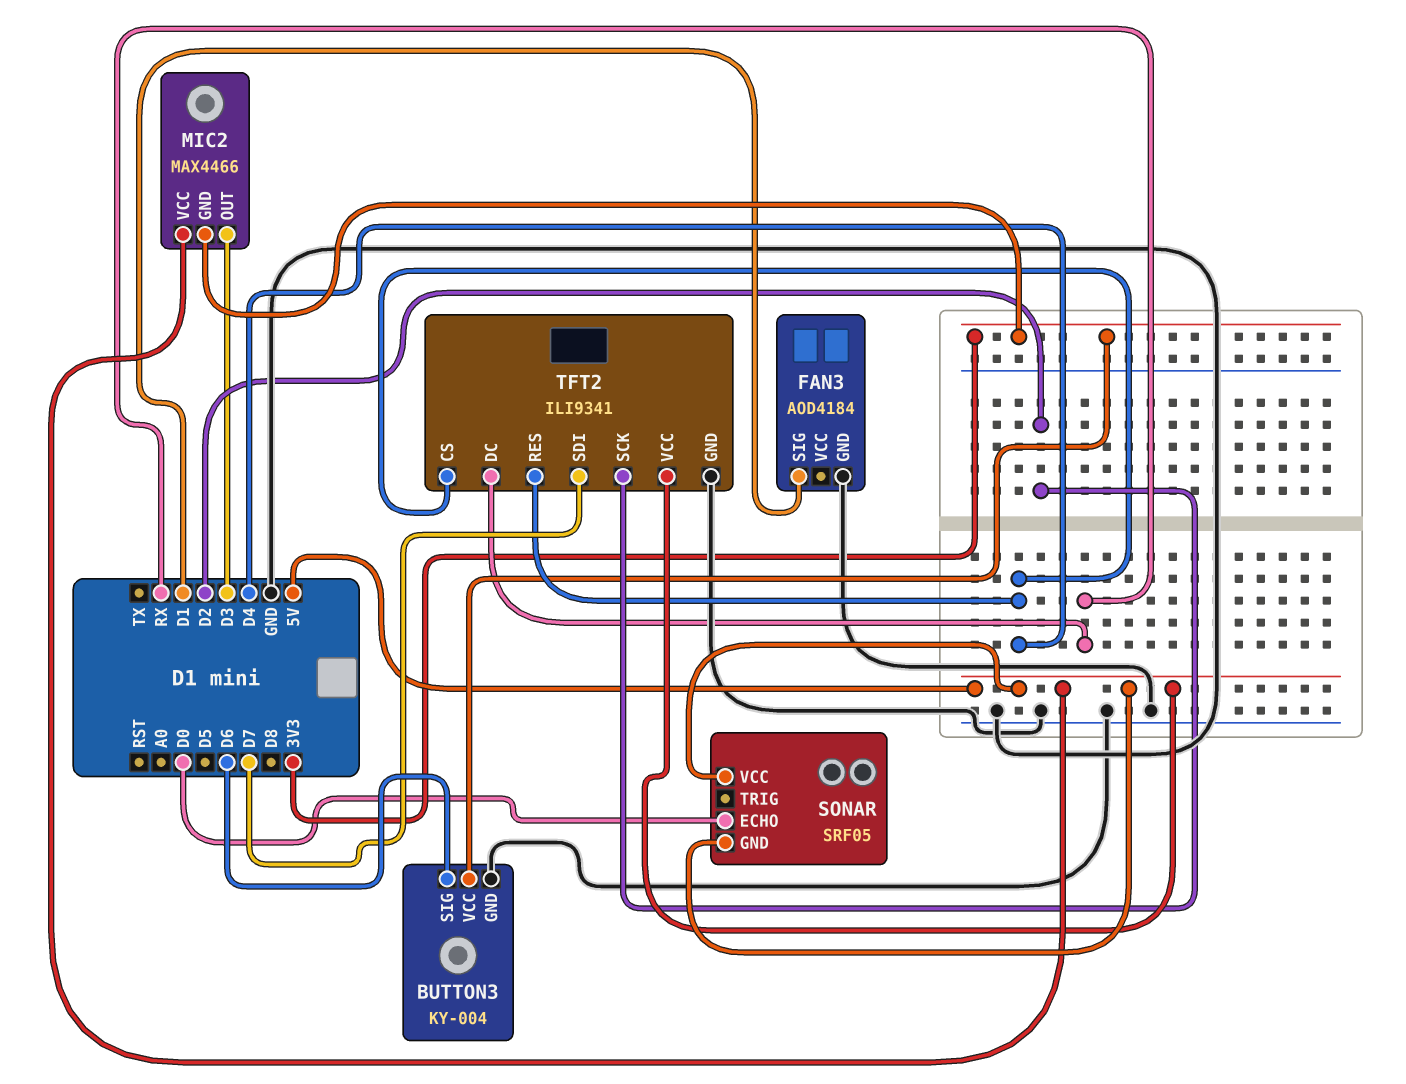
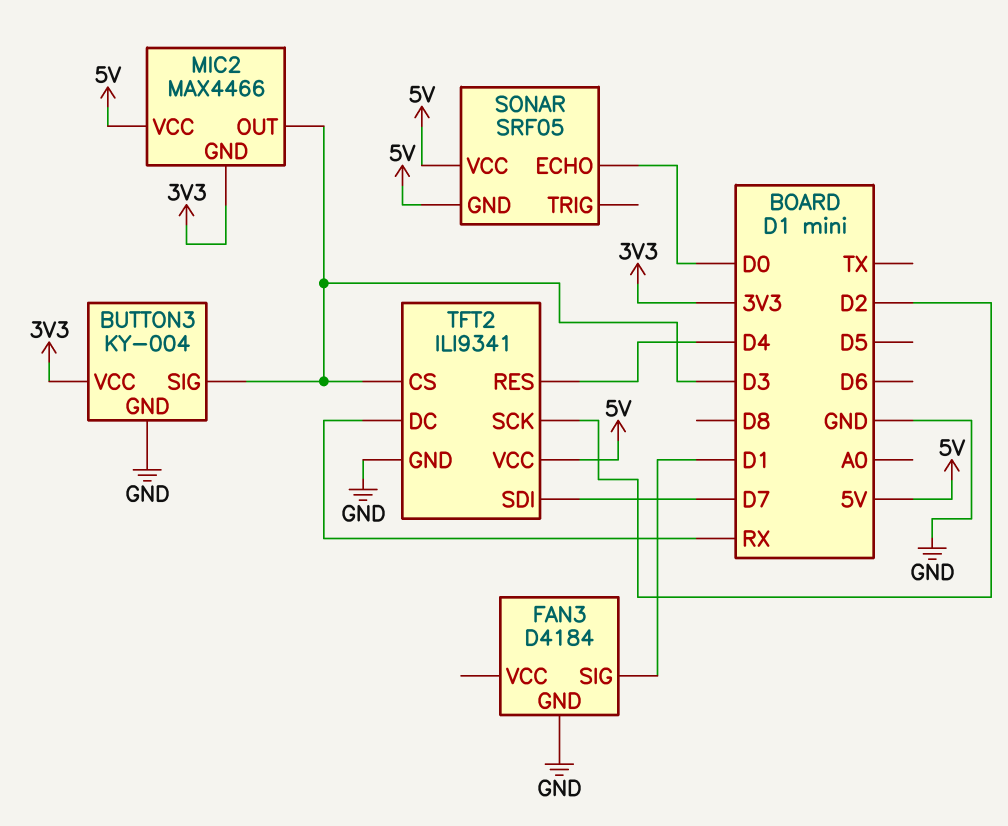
BUTTON3 pin SIG: D6 -> D3
FAN3: AOD4184 -> D4184
TFT2 pin CS: D4 -> D3

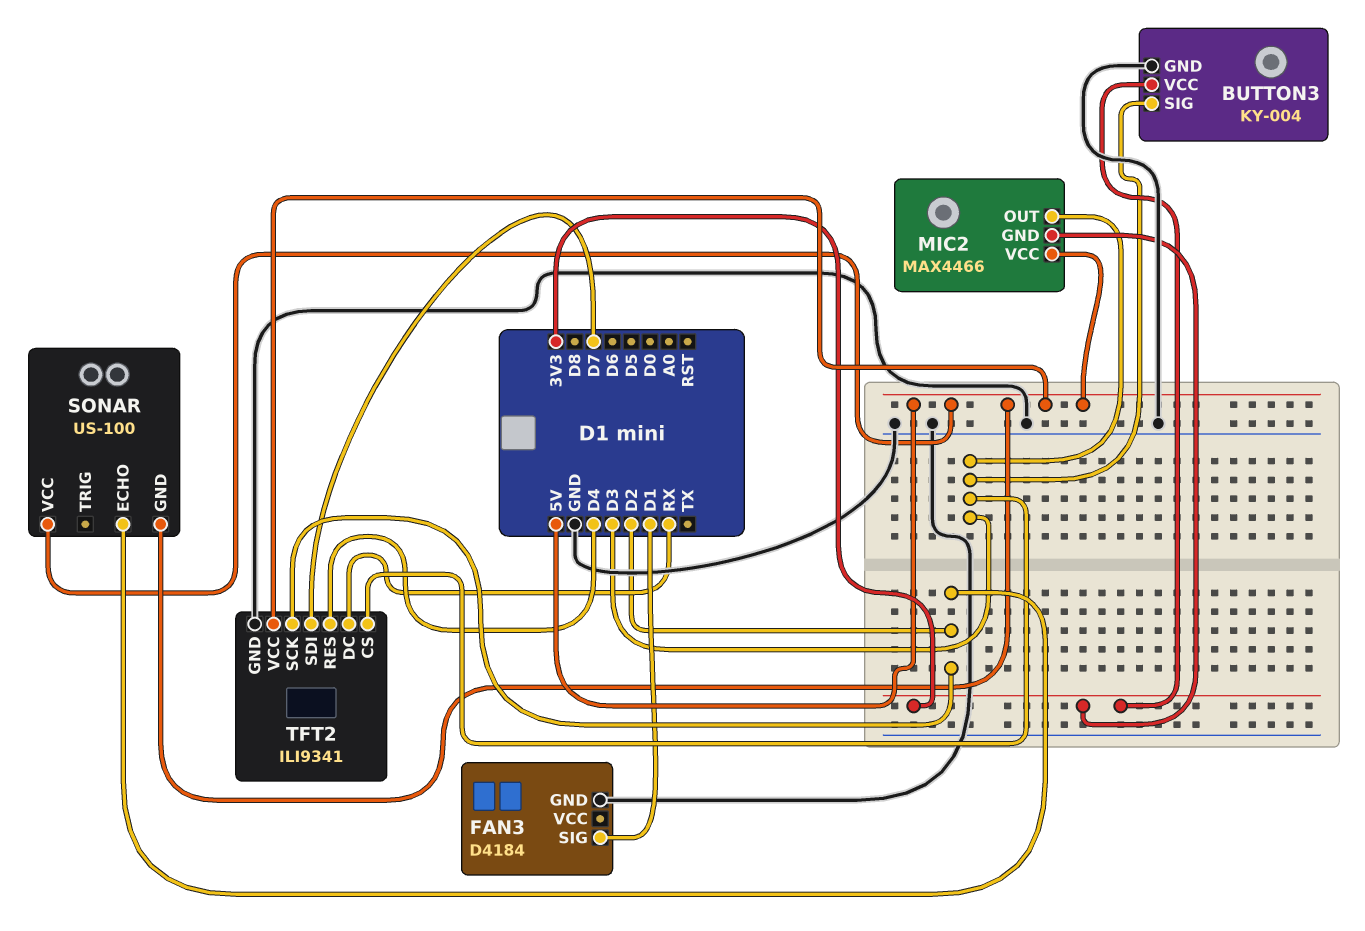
SONAR: SRF05 -> US-100
SONAR pin ECHO: D0 -> D2

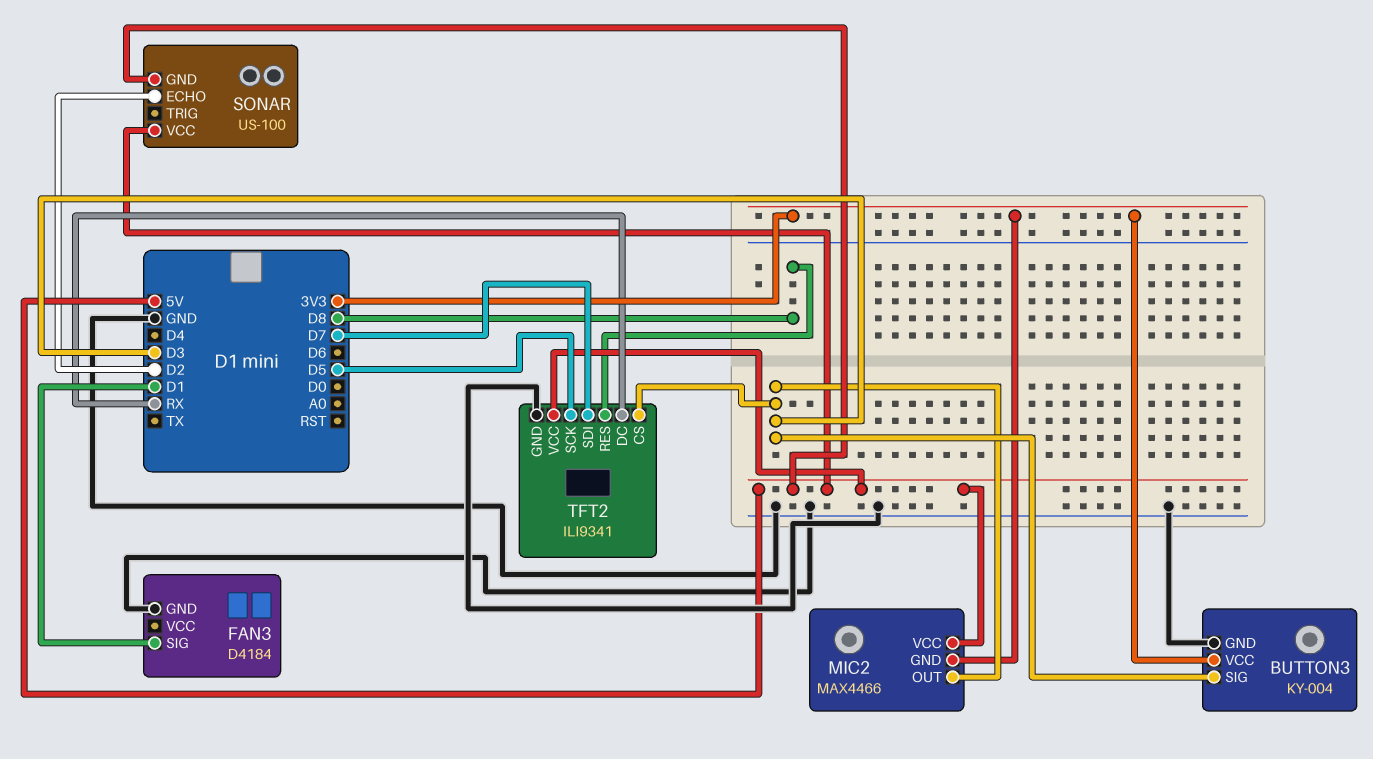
TFT2 pin RES: D4 -> D8
TFT2 pin SCK: D2 -> D5

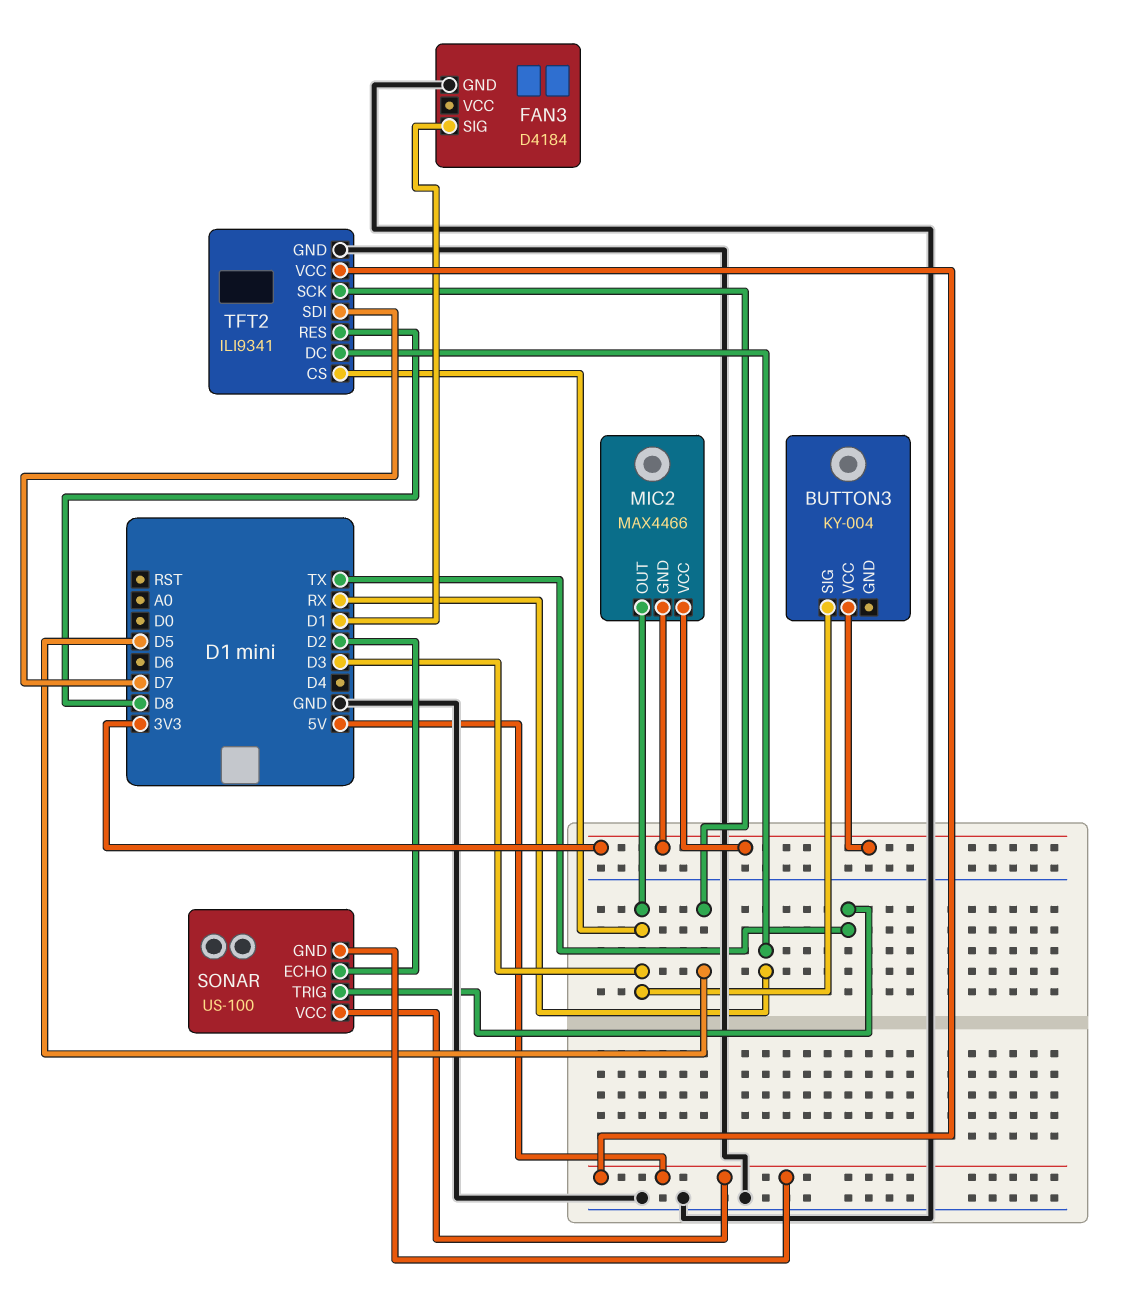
BUTTON3 pin GND: GND -> none
MIC2 pin VCC: 5V -> 3V3
SONAR pin TRIG: none -> TX

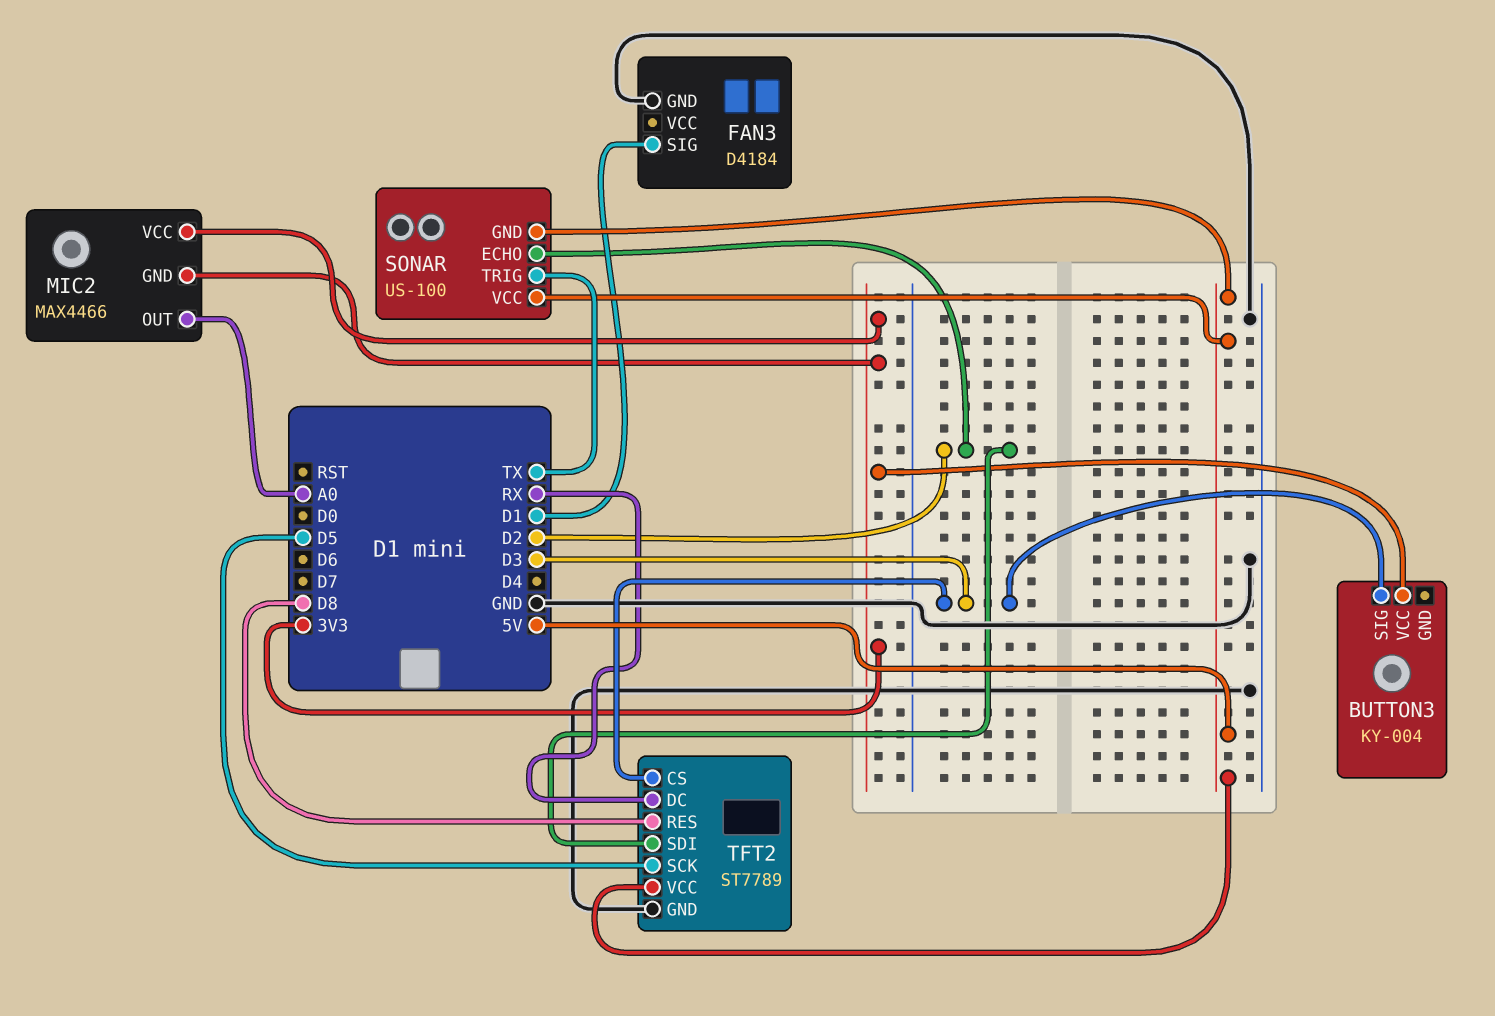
MIC2 pin OUT: D3 -> A0
TFT2: ILI9341 -> ST7789
TFT2 pin SDI: D7 -> D2

